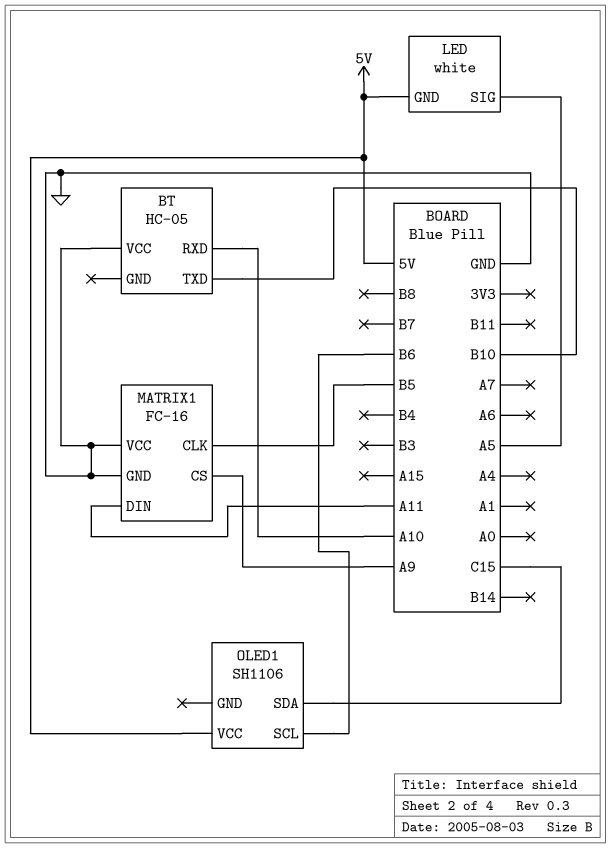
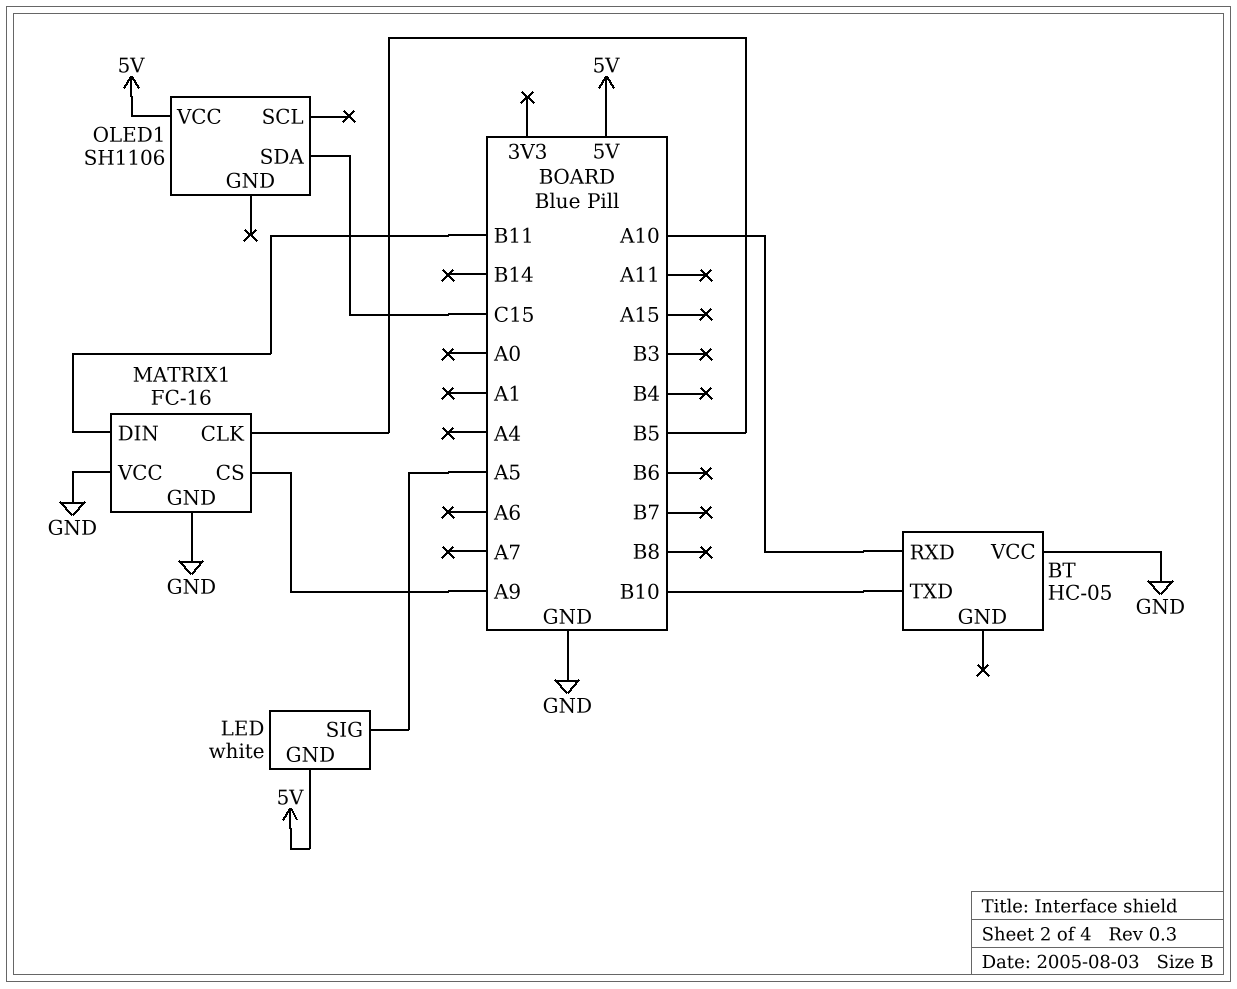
MATRIX1 pin DIN: A11 -> B11
OLED1 pin SCL: B6 -> none

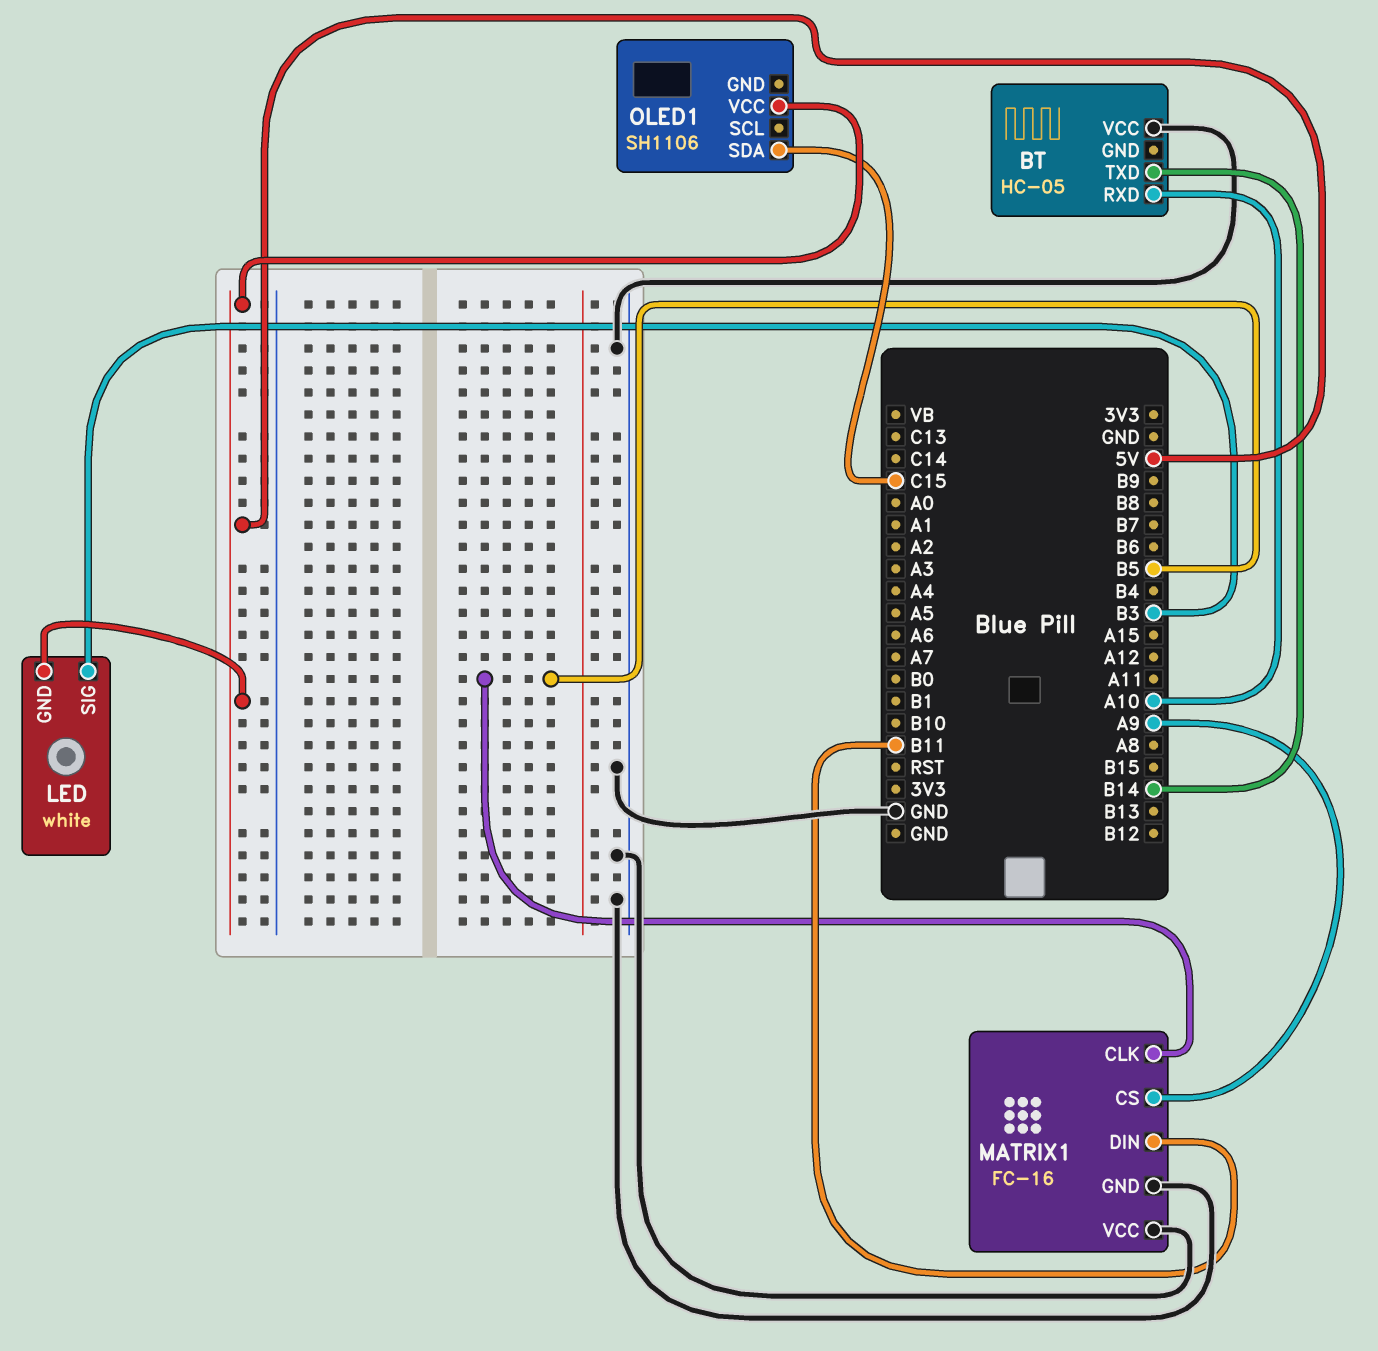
BT pin TXD: B10 -> B14
LED pin SIG: A5 -> B3

